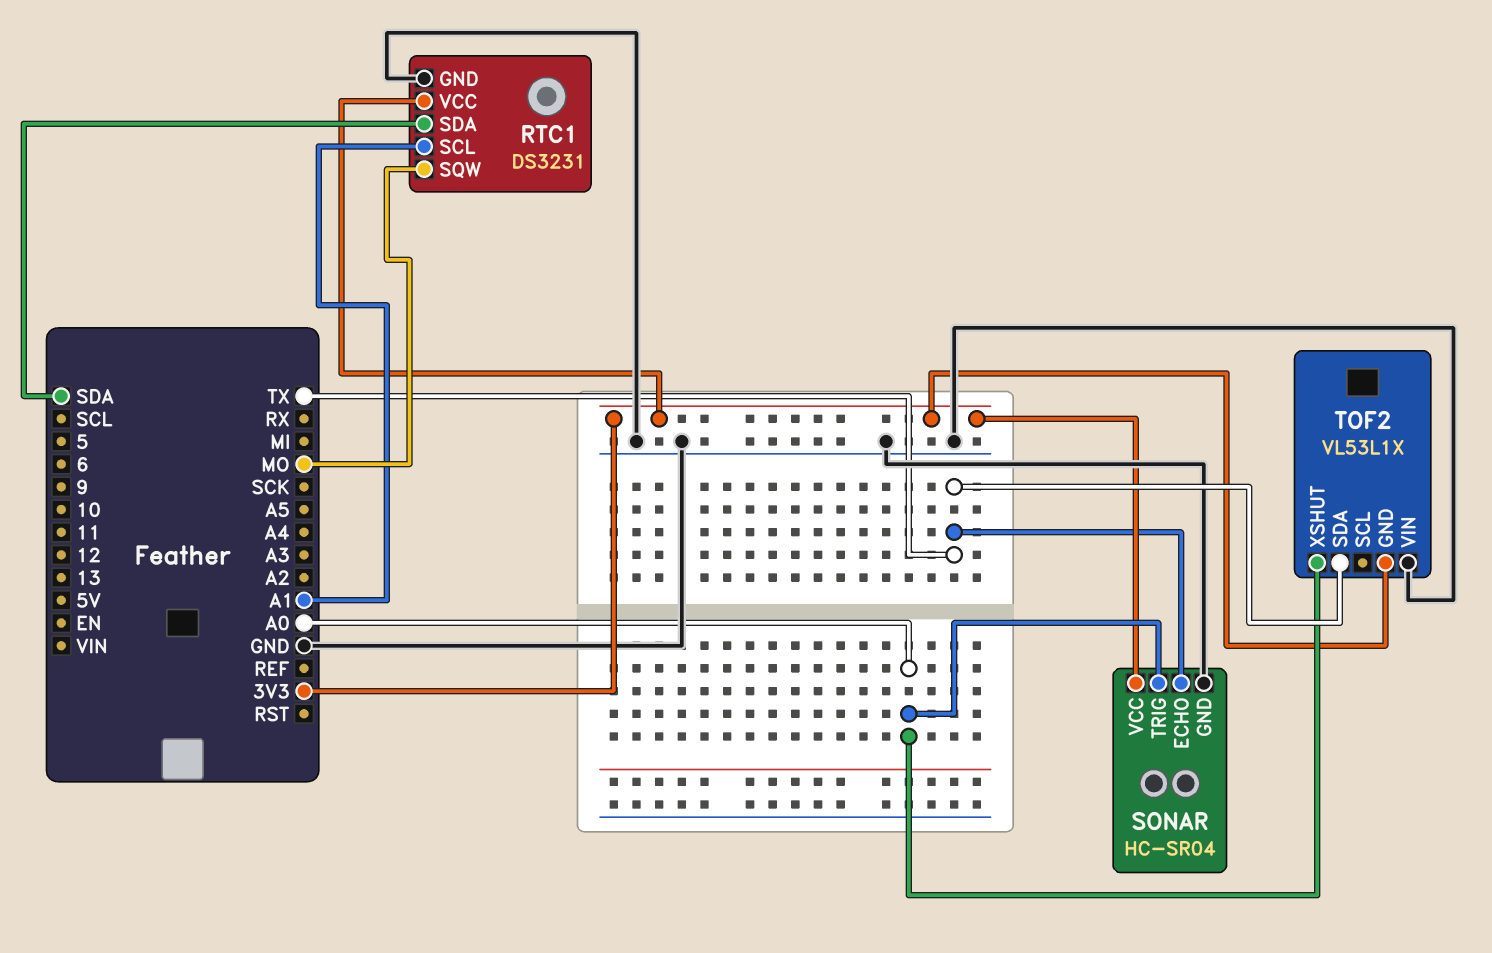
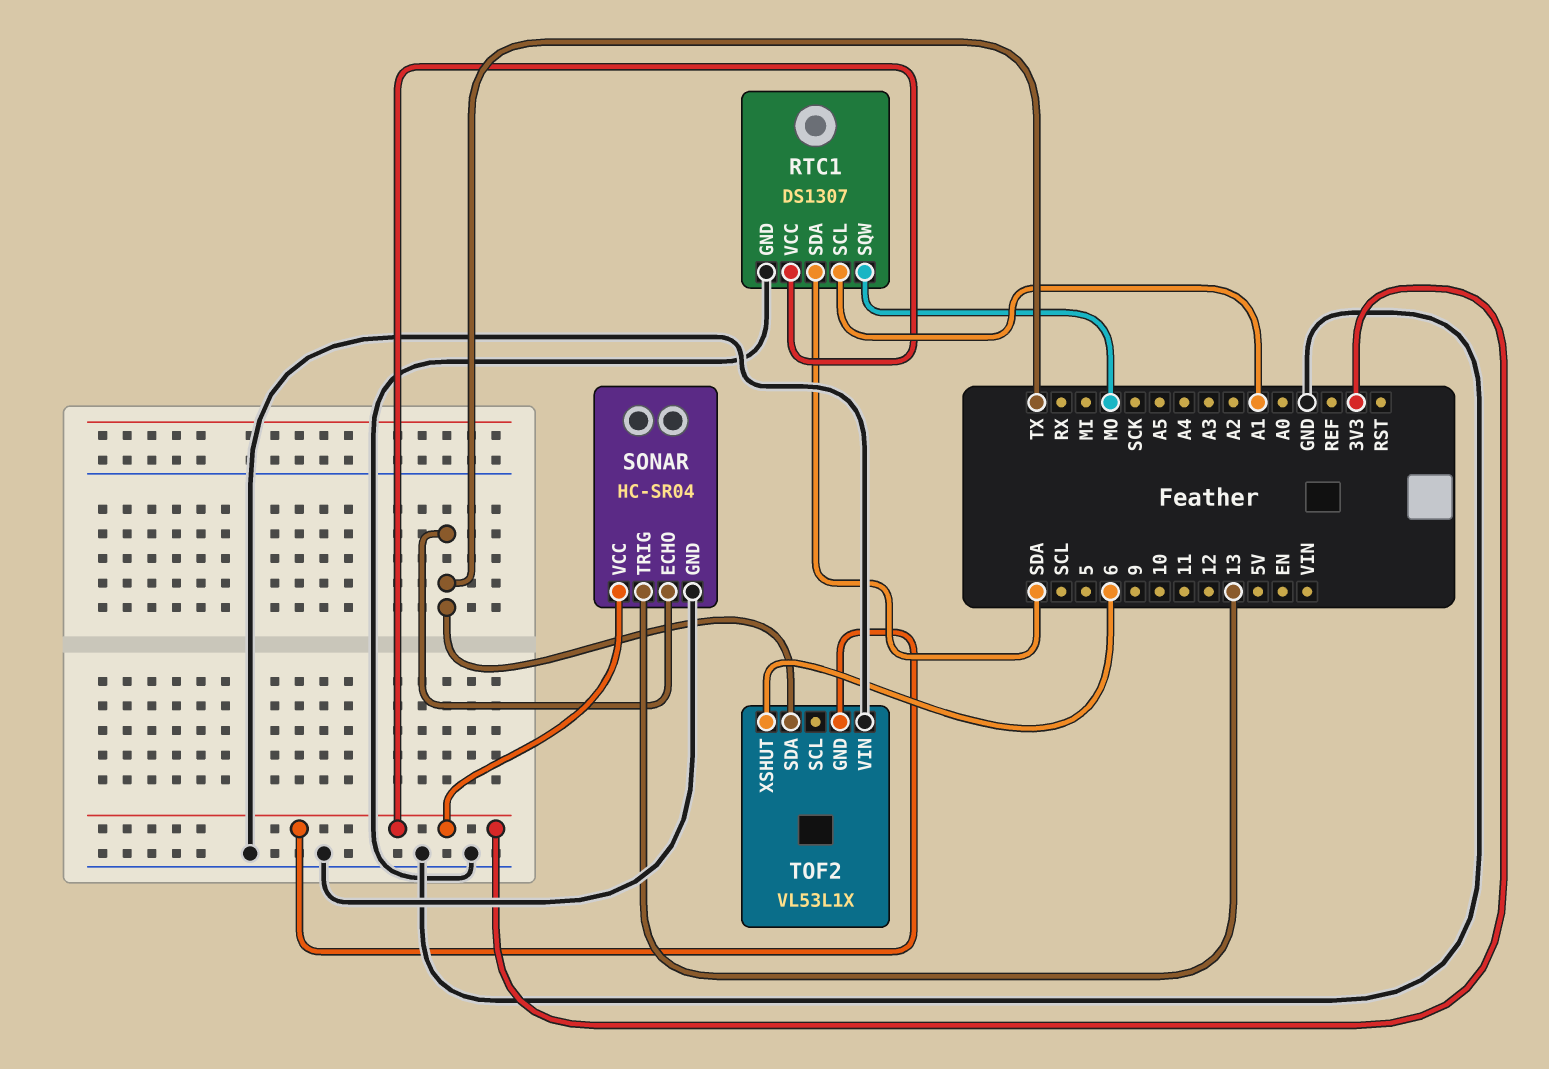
RTC1: DS3231 -> DS1307
SONAR pin TRIG: A0 -> 13
TOF2 pin XSHUT: A0 -> 6

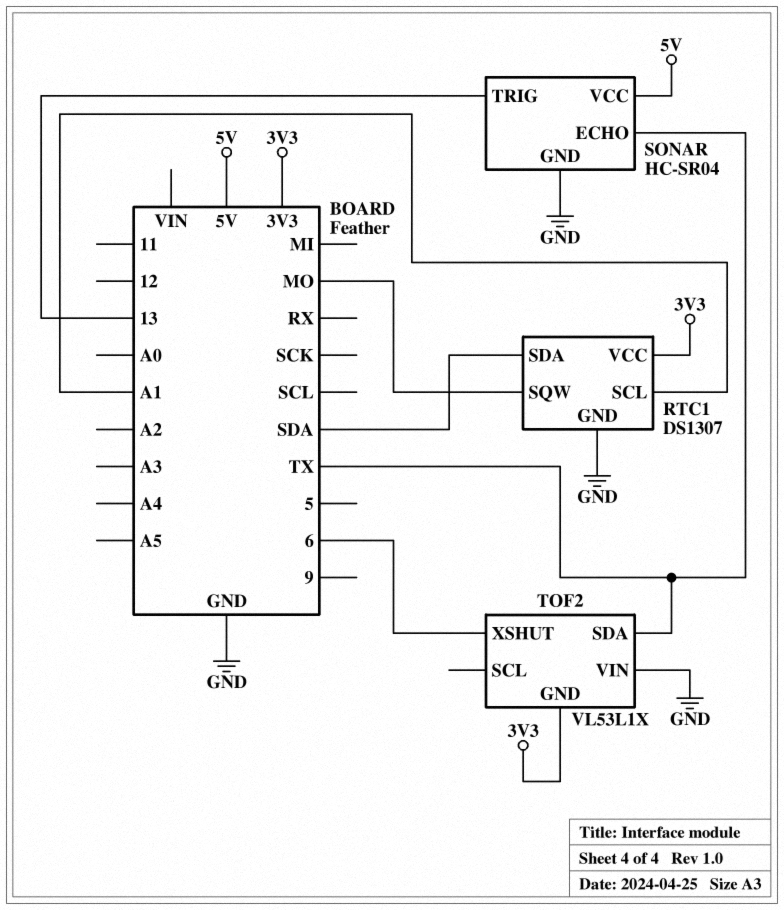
SONAR pin VCC: 3V3 -> 5V

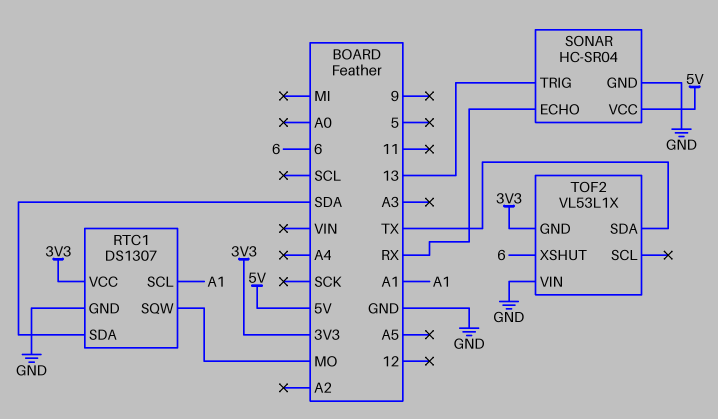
SONAR pin ECHO: TX -> RX

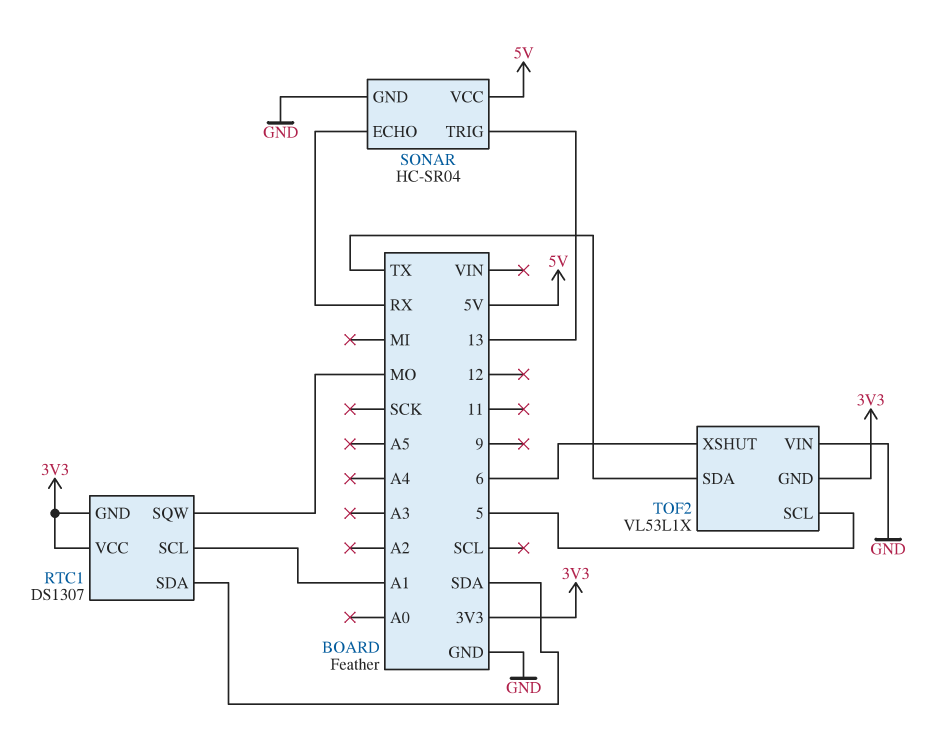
RTC1 pin GND: GND -> 3V3
TOF2 pin SCL: none -> 5

